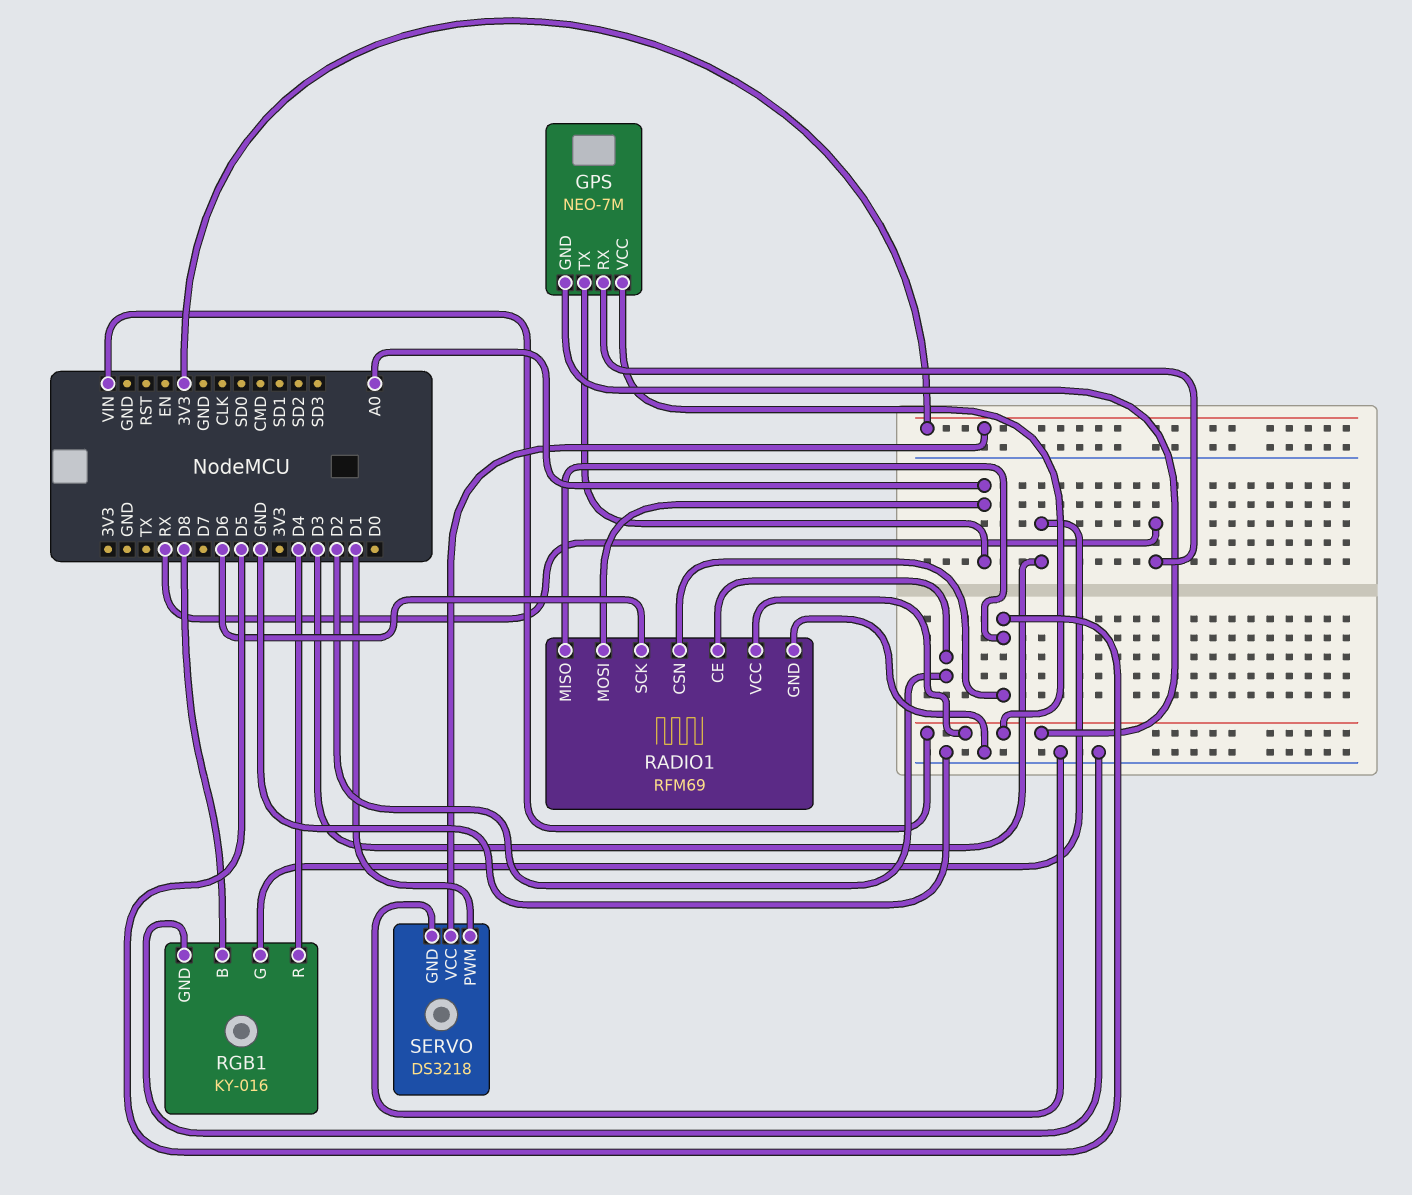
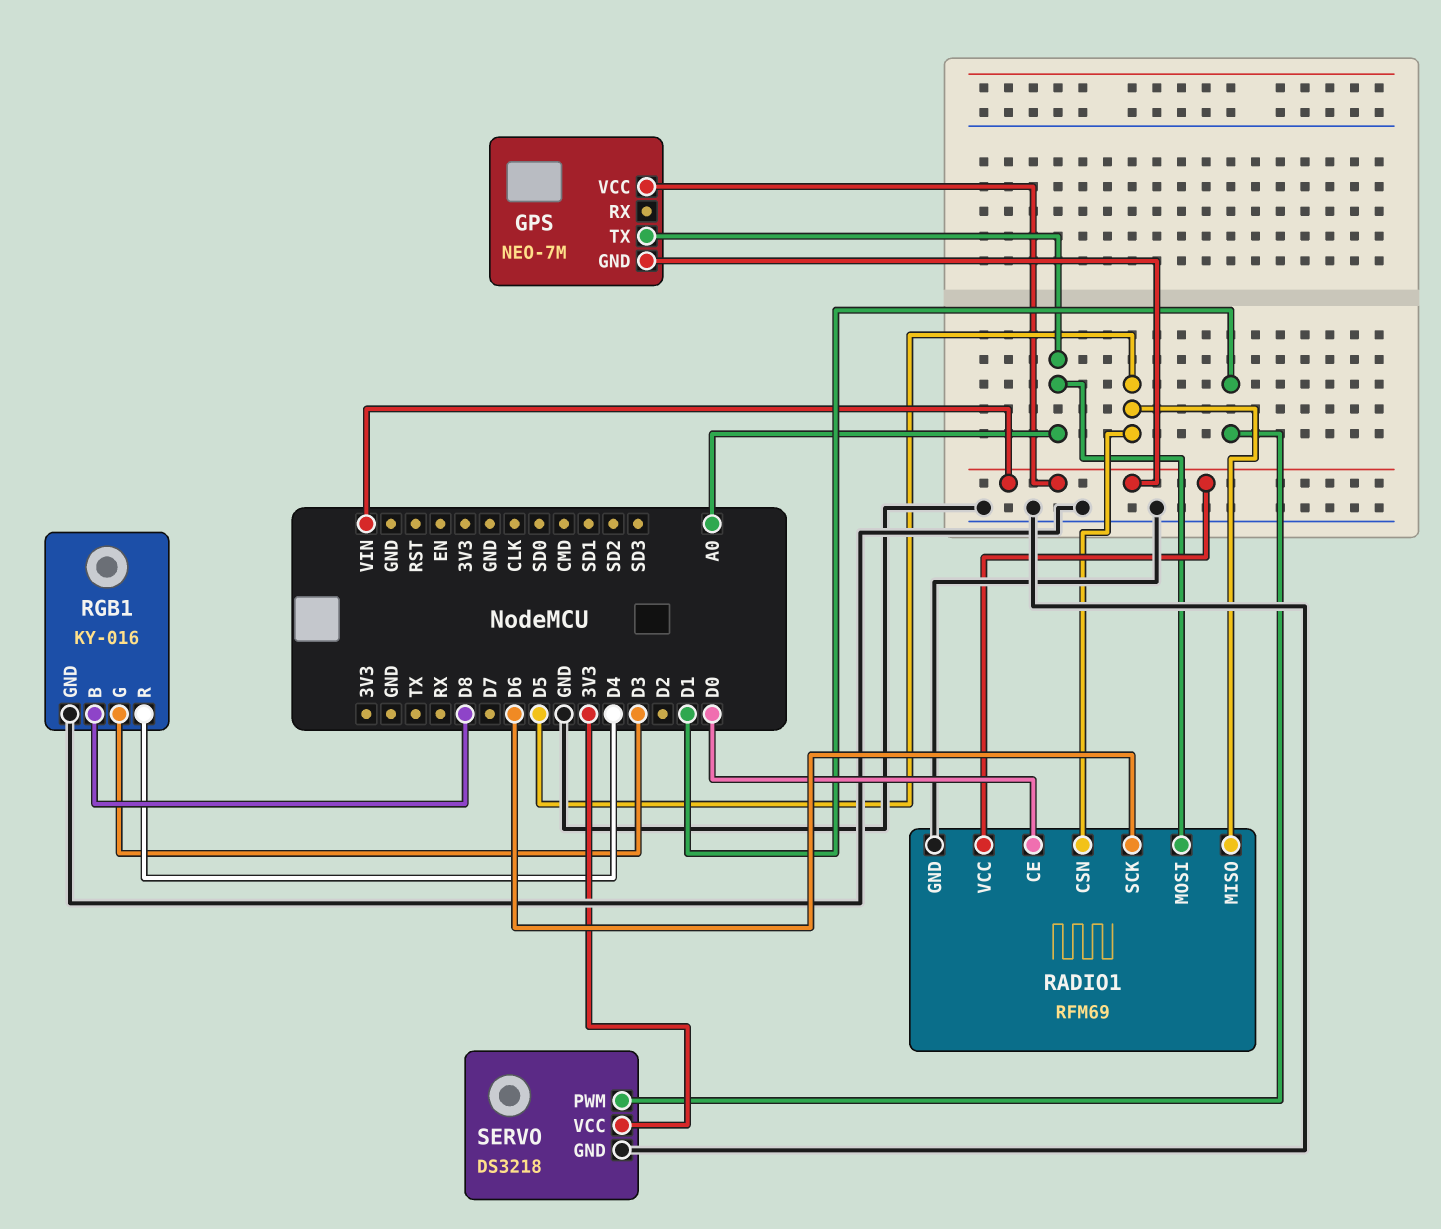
GPS pin RX: RX -> none
RADIO1 pin CE: D2 -> D0

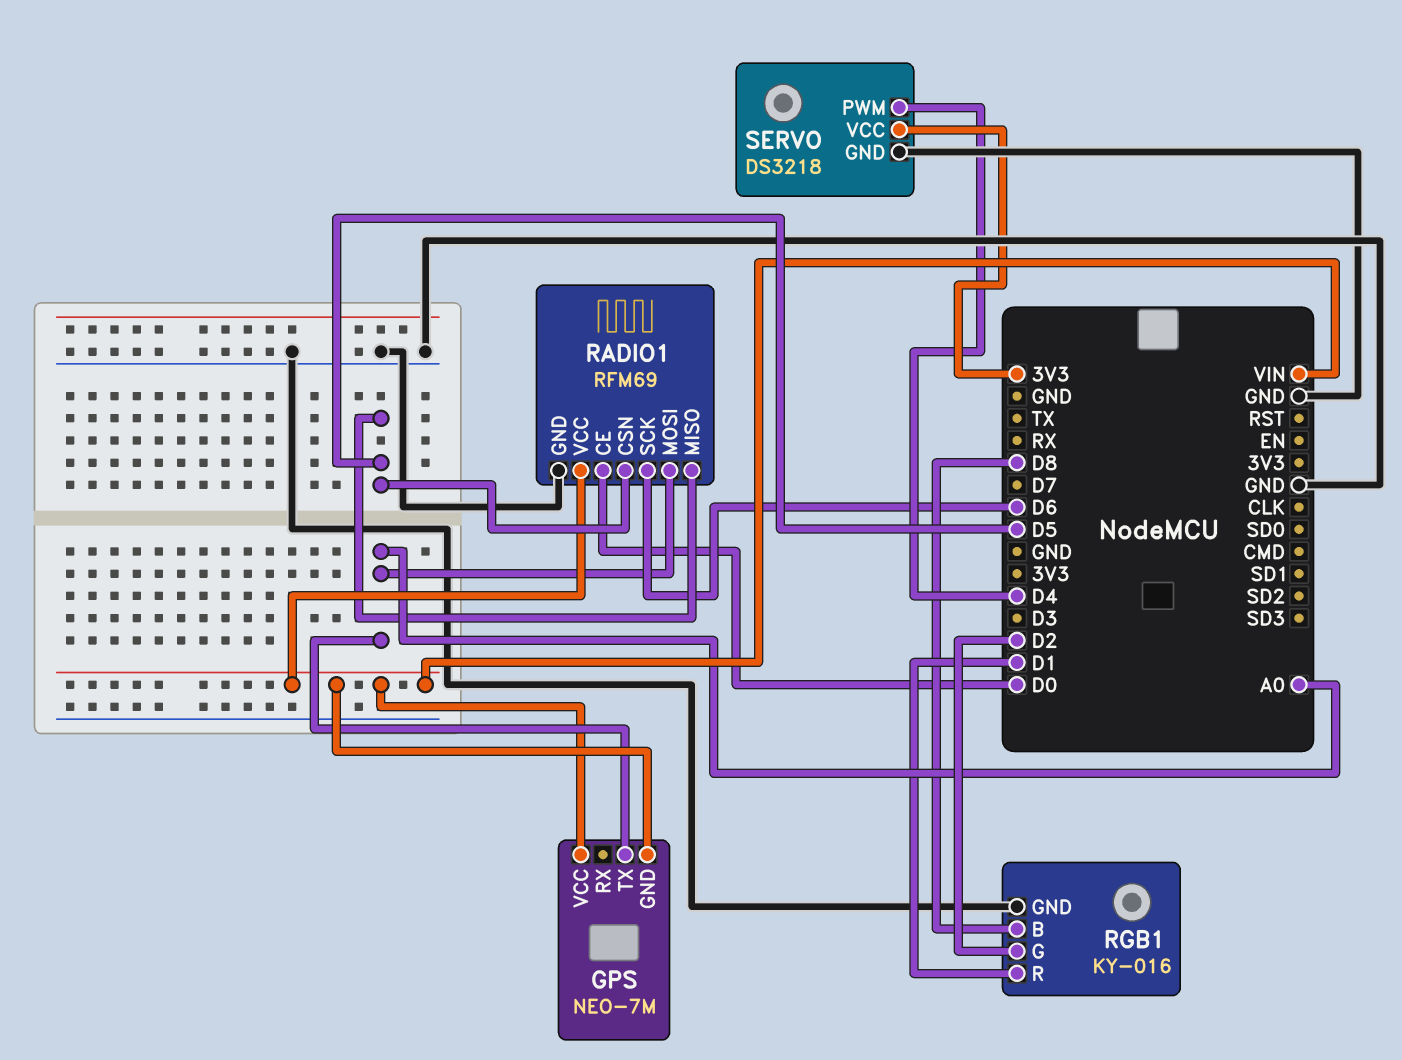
RGB1 pin G: D3 -> D2
RGB1 pin R: D4 -> D1
SERVO pin PWM: D1 -> D4

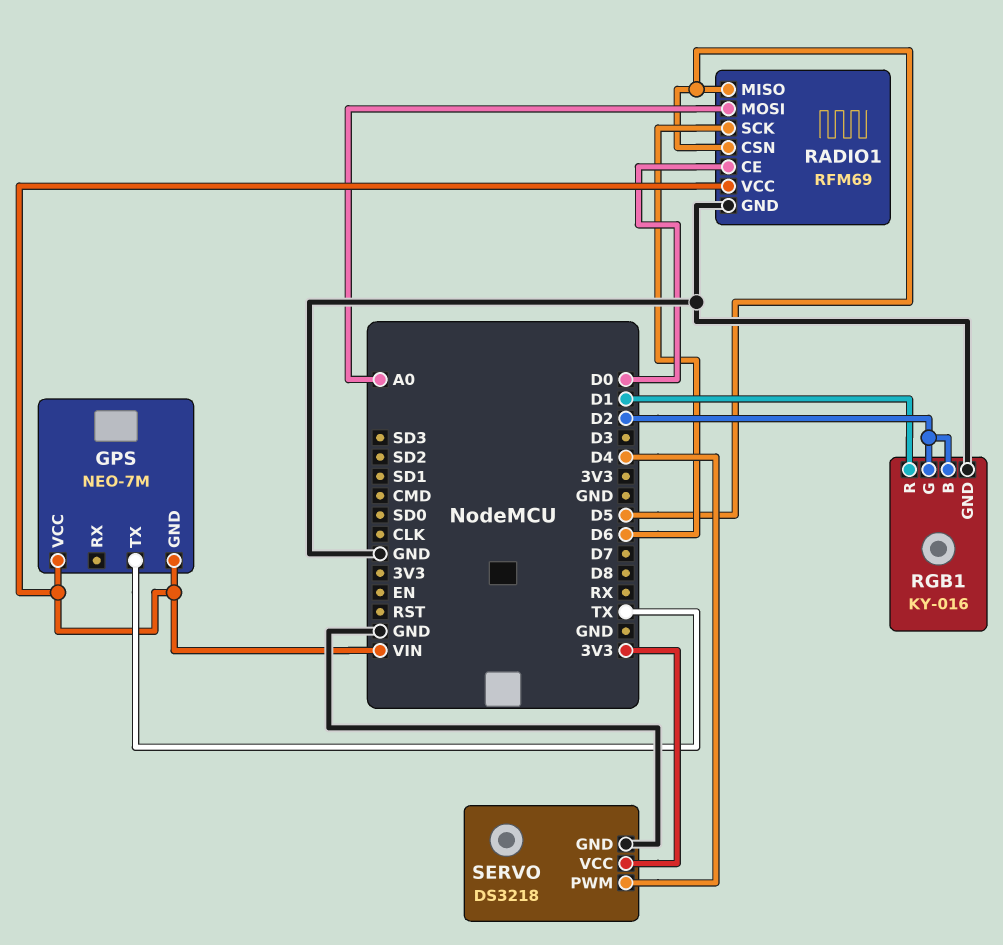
GPS pin TX: A0 -> TX
RGB1 pin B: D8 -> D2

